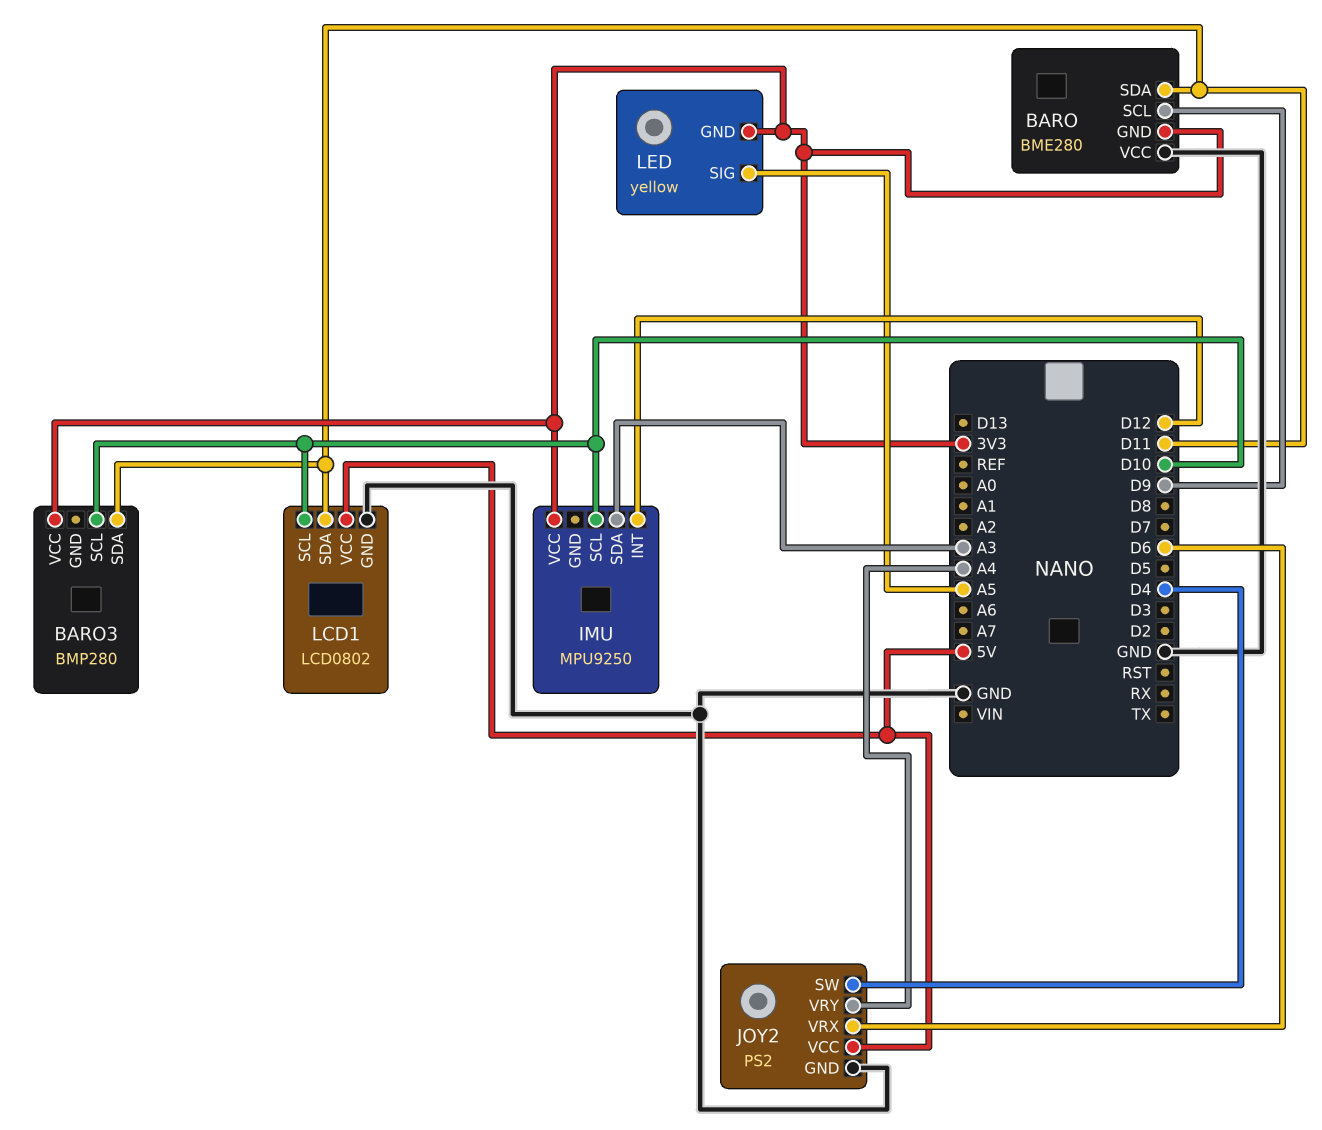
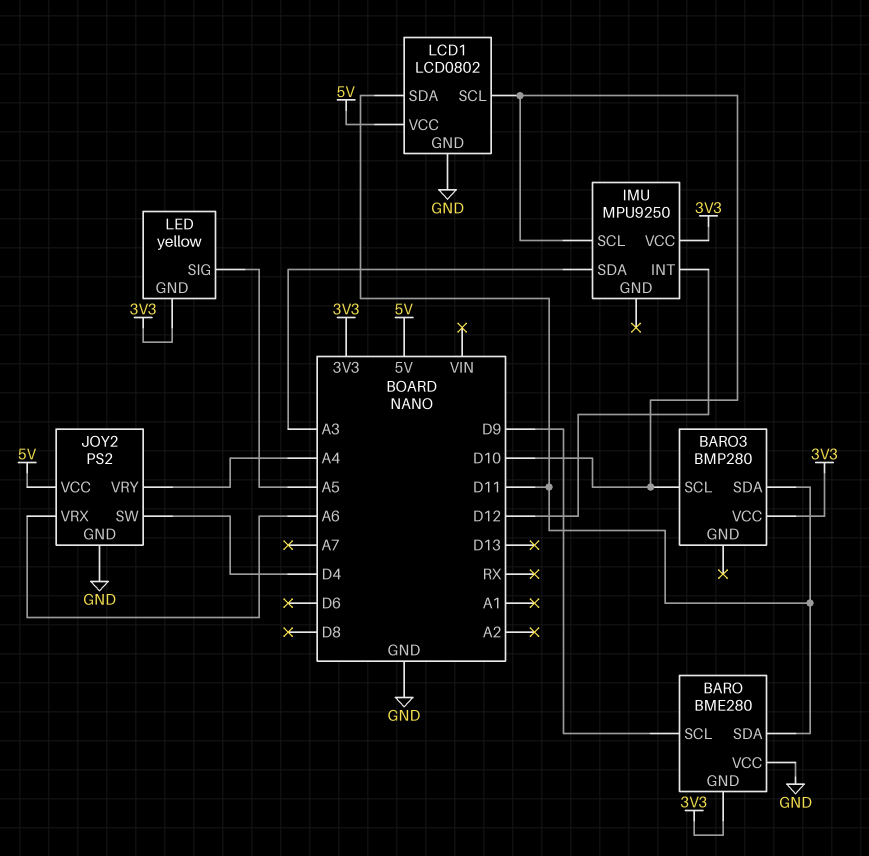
JOY2 pin VRX: D6 -> A6

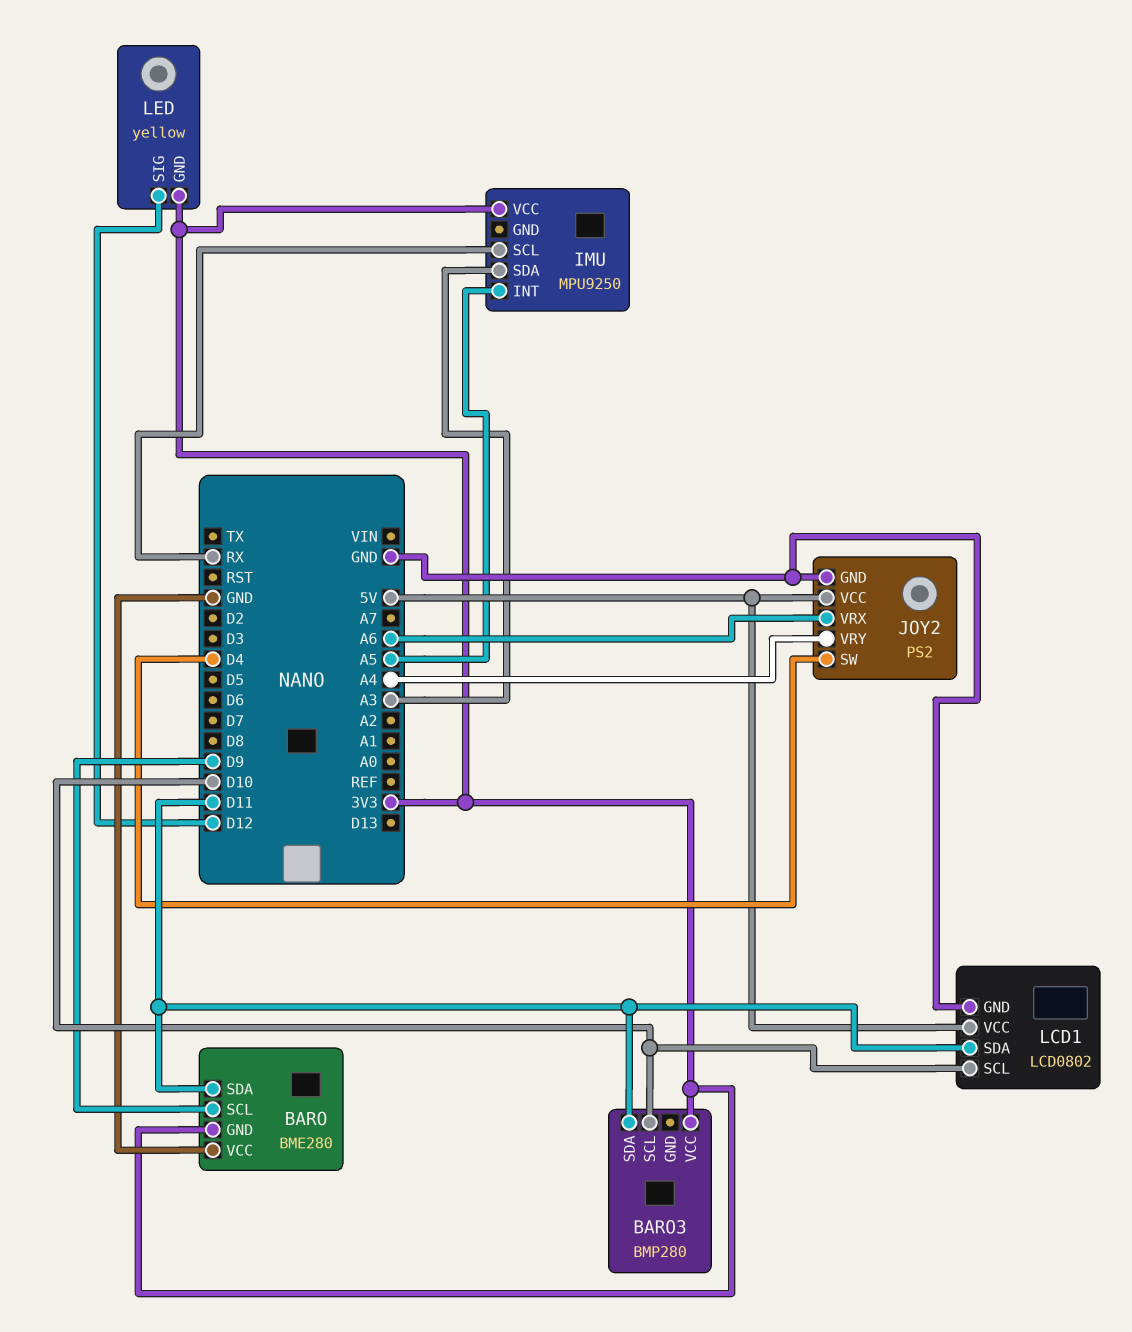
IMU pin INT: D12 -> A5
IMU pin SCL: D10 -> RX
LED pin SIG: A5 -> D12

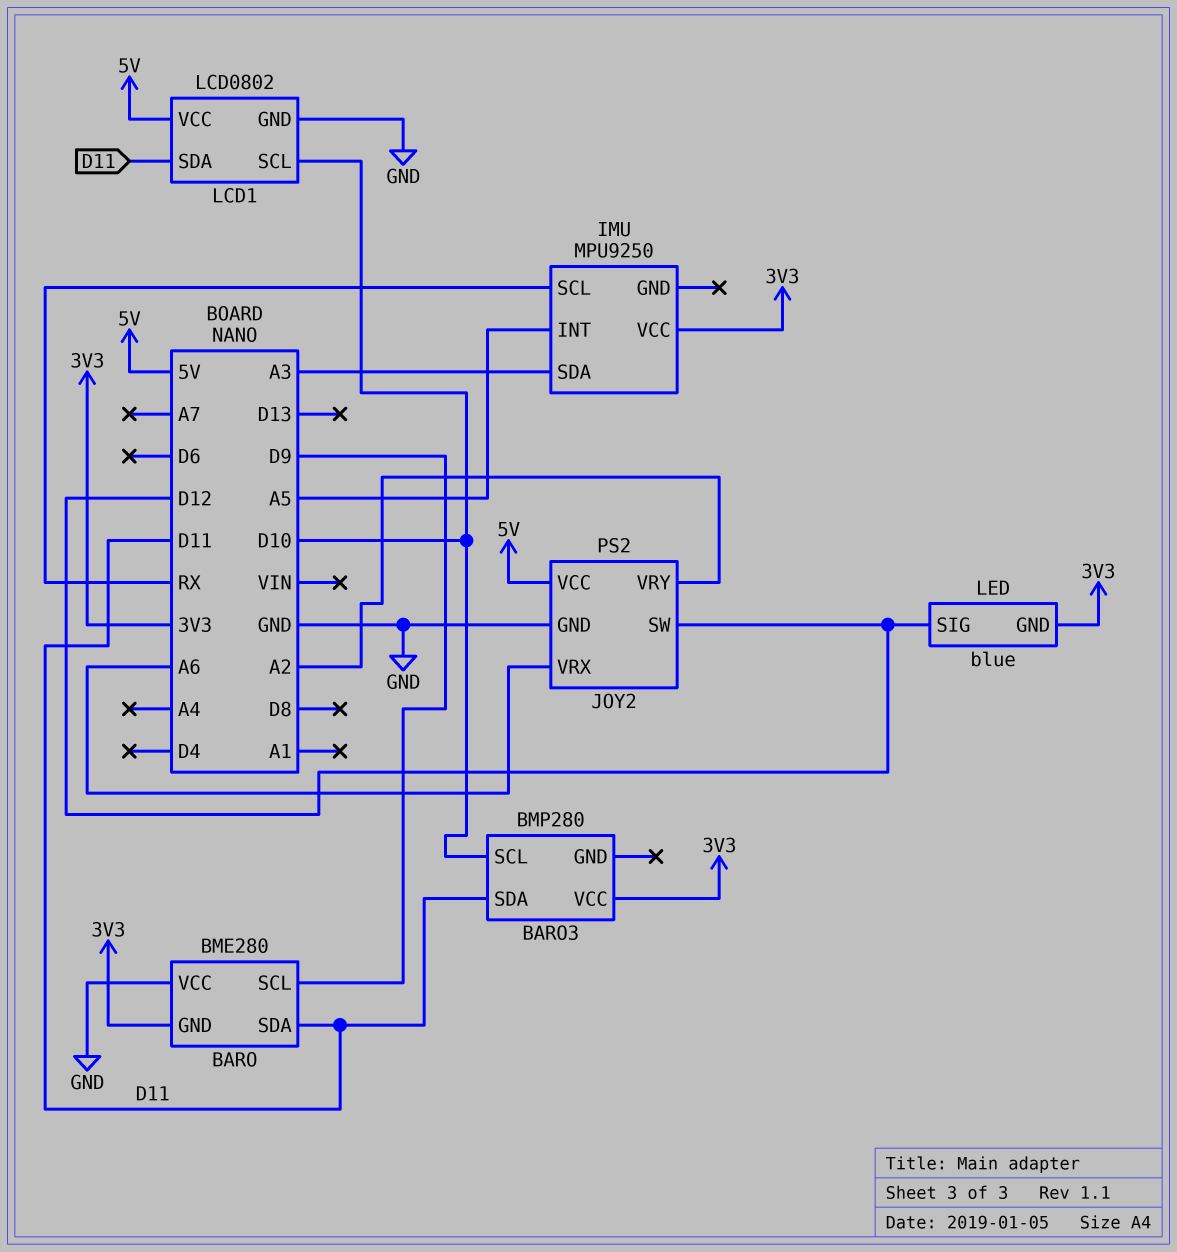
JOY2 pin SW: D4 -> D12
JOY2 pin VRY: A4 -> A2
LED: yellow -> blue

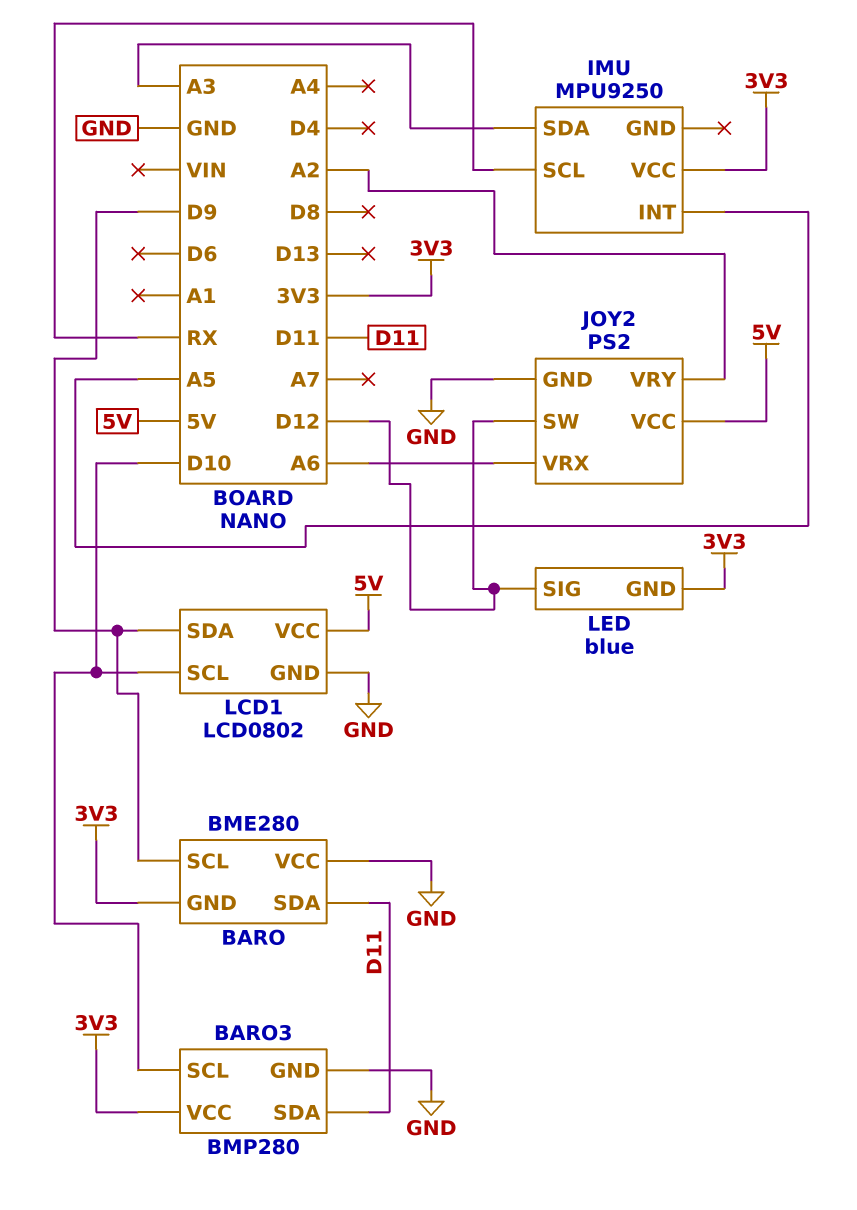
BARO3 pin GND: none -> GND
LCD1 pin SDA: D11 -> D9

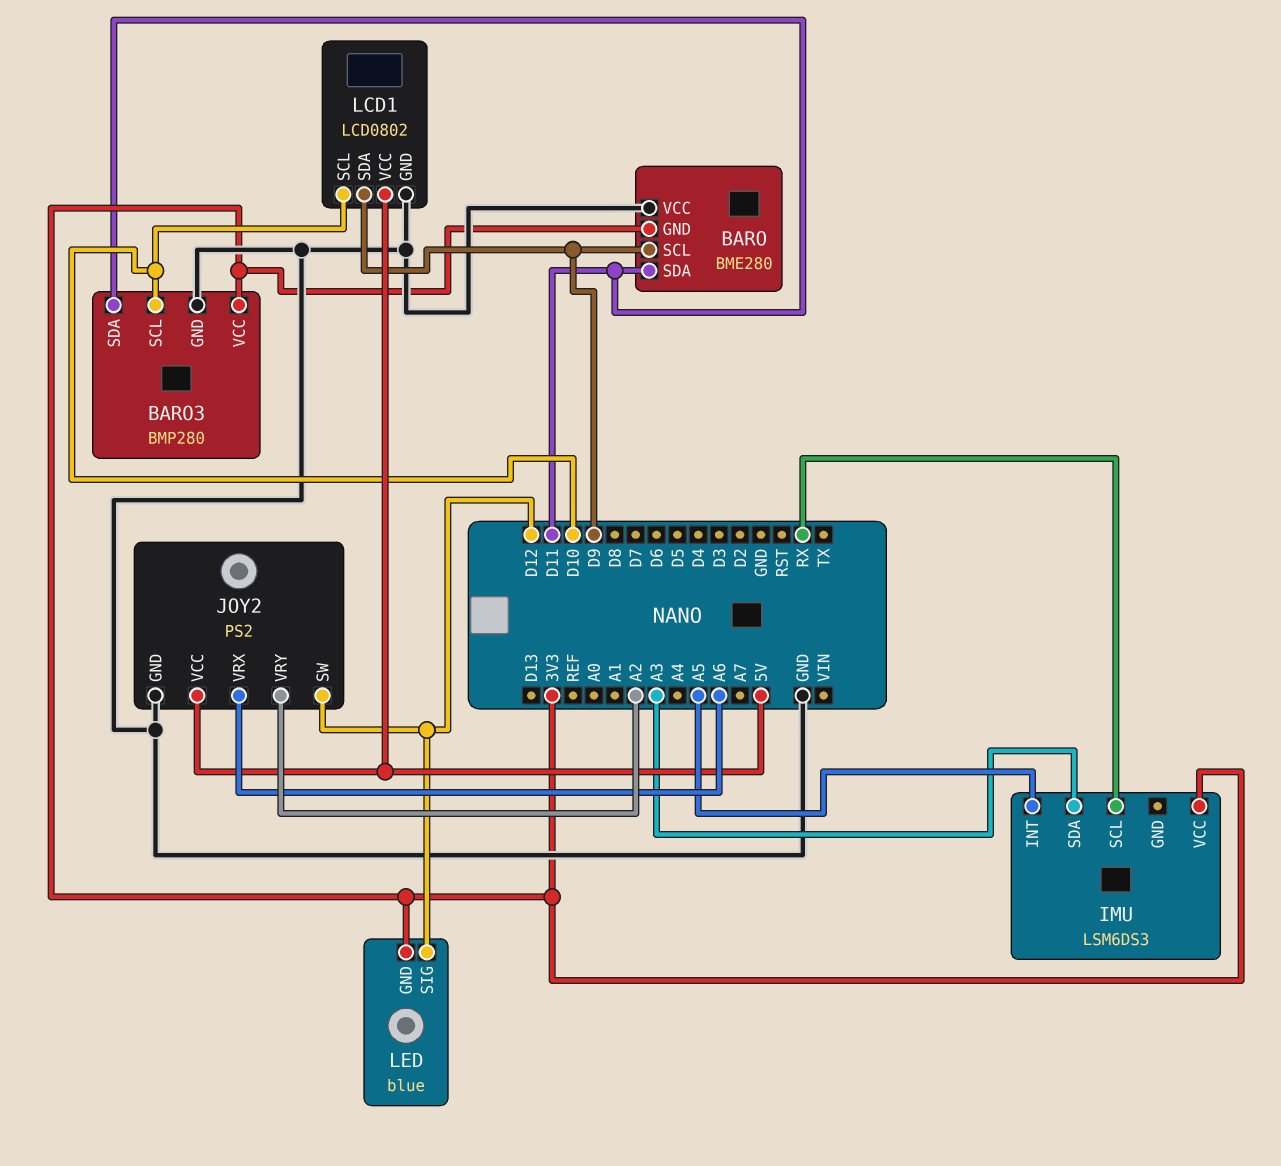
IMU: MPU9250 -> LSM6DS3

